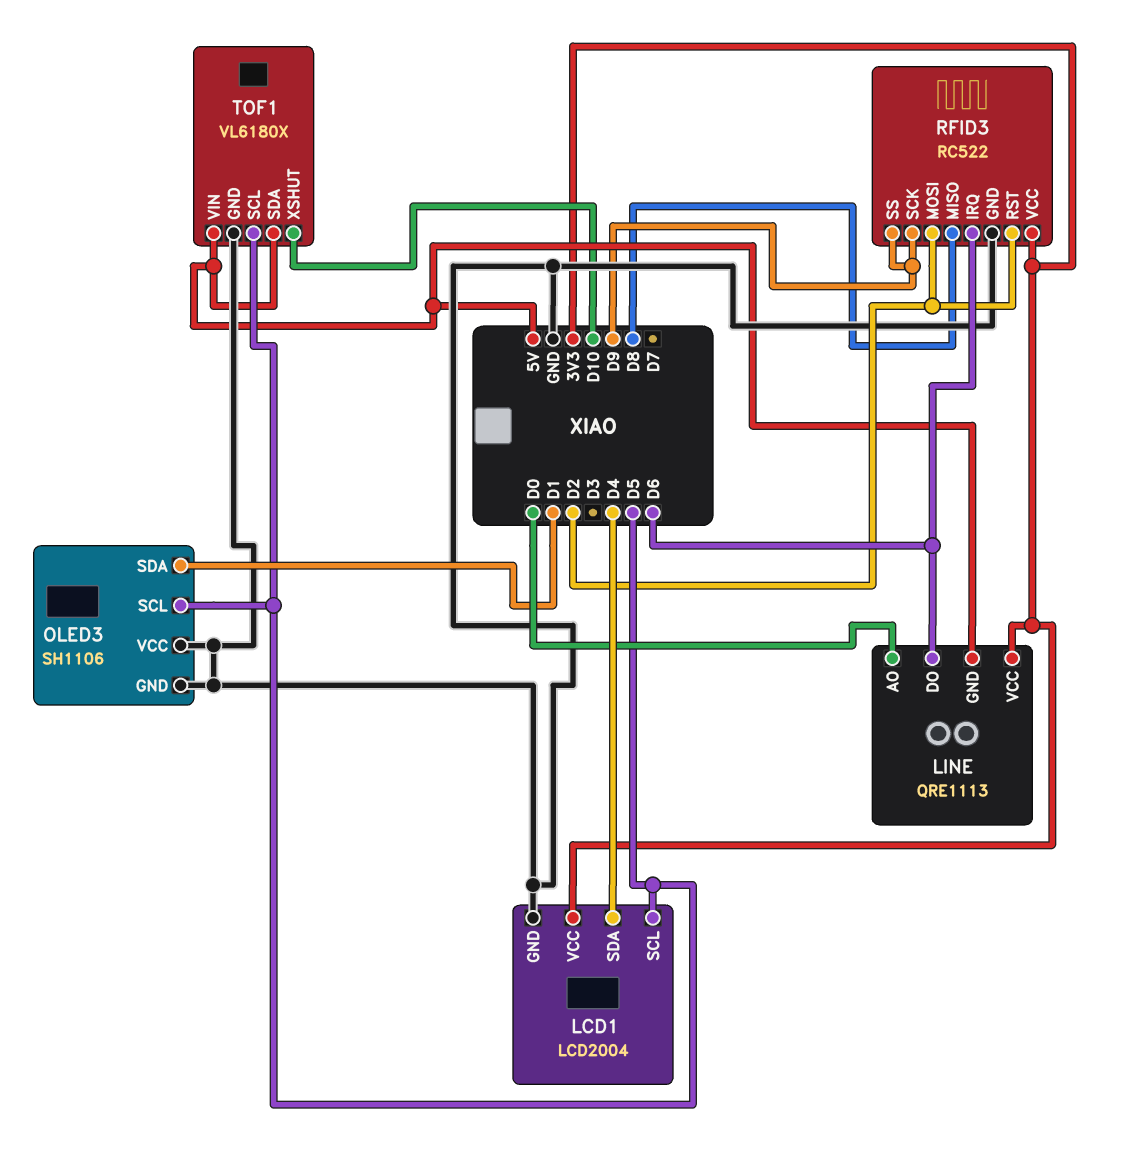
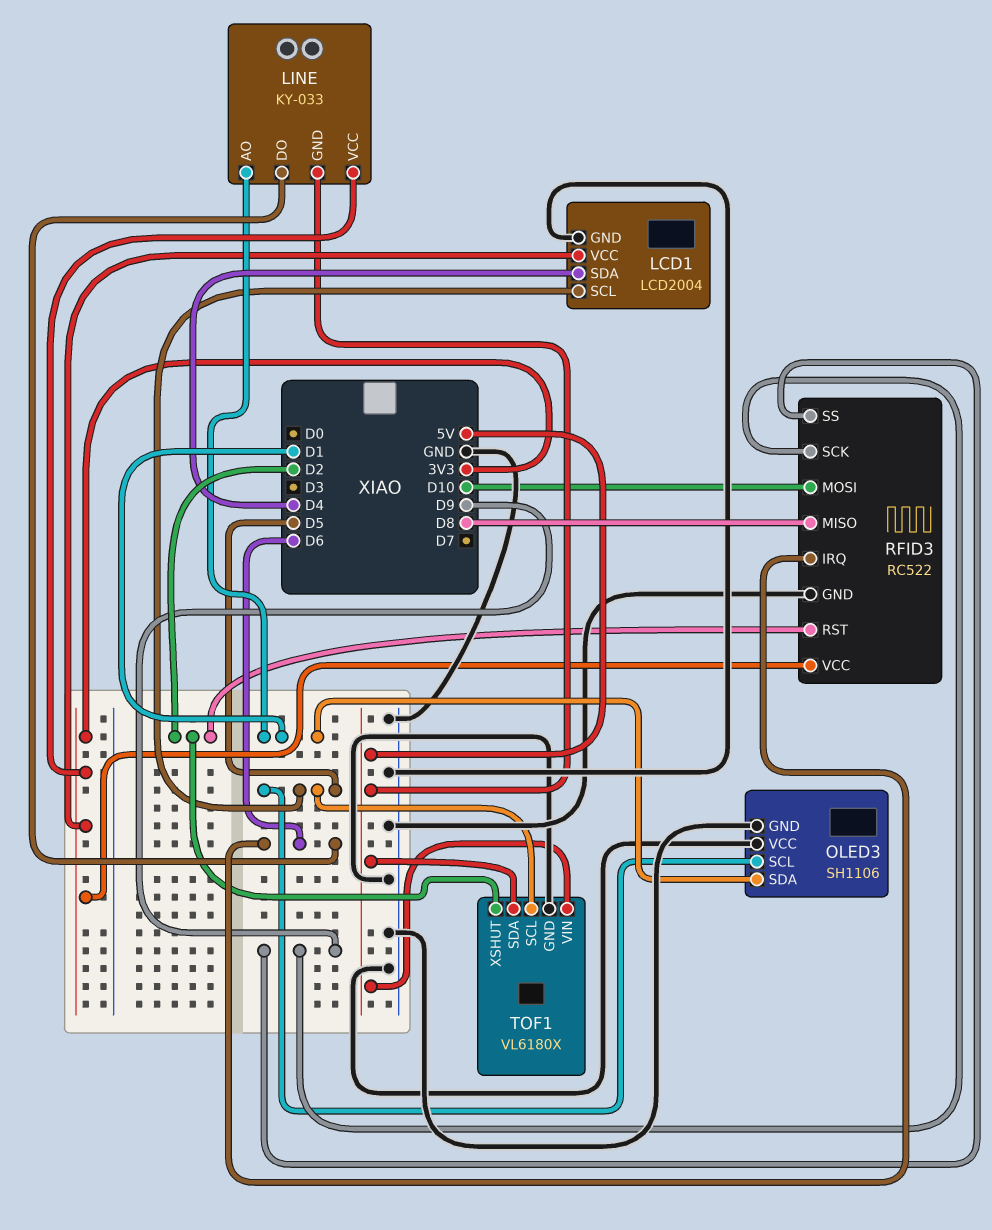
LINE: QRE1113 -> KY-033
LINE pin AO: D0 -> D1
RFID3 pin MOSI: D2 -> D10
TOF1 pin XSHUT: D10 -> D2

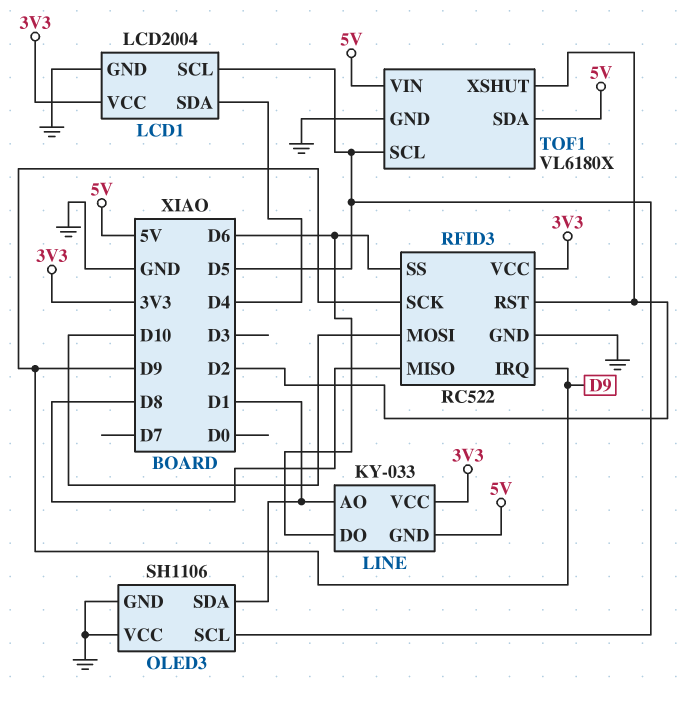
RFID3 pin IRQ: D6 -> D9
RFID3 pin SS: D9 -> D6

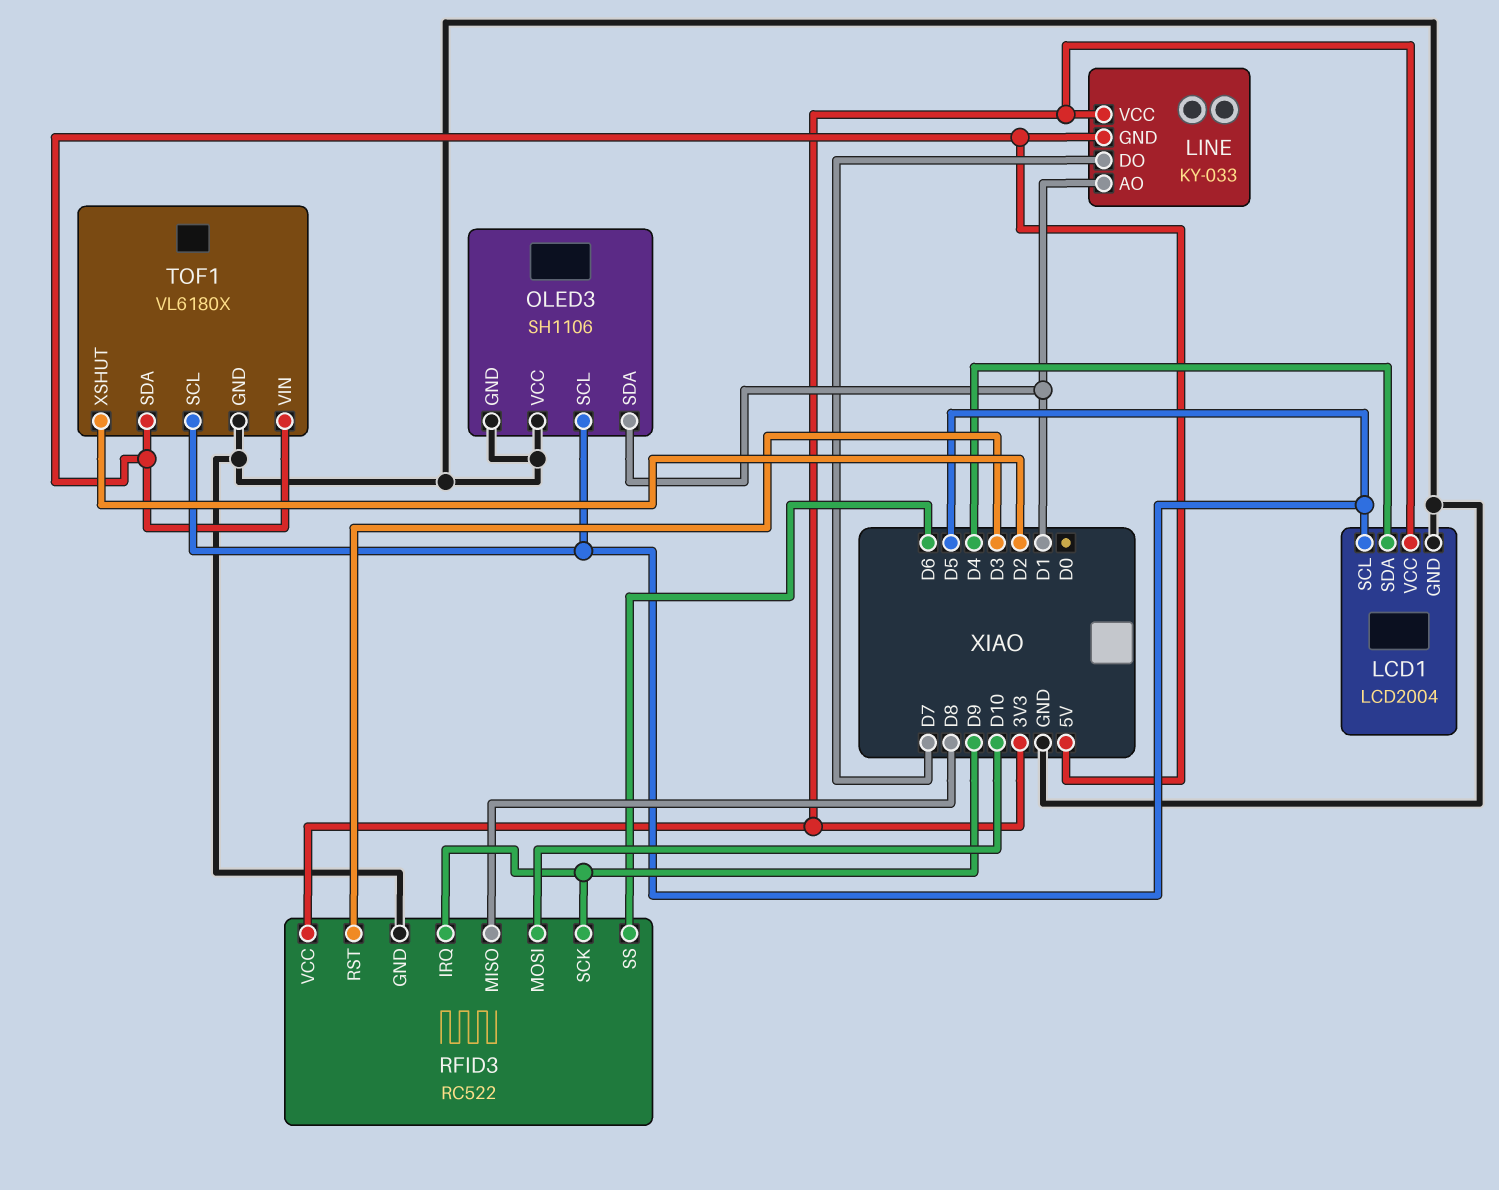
LINE pin DO: D6 -> D7
RFID3 pin RST: D2 -> D3

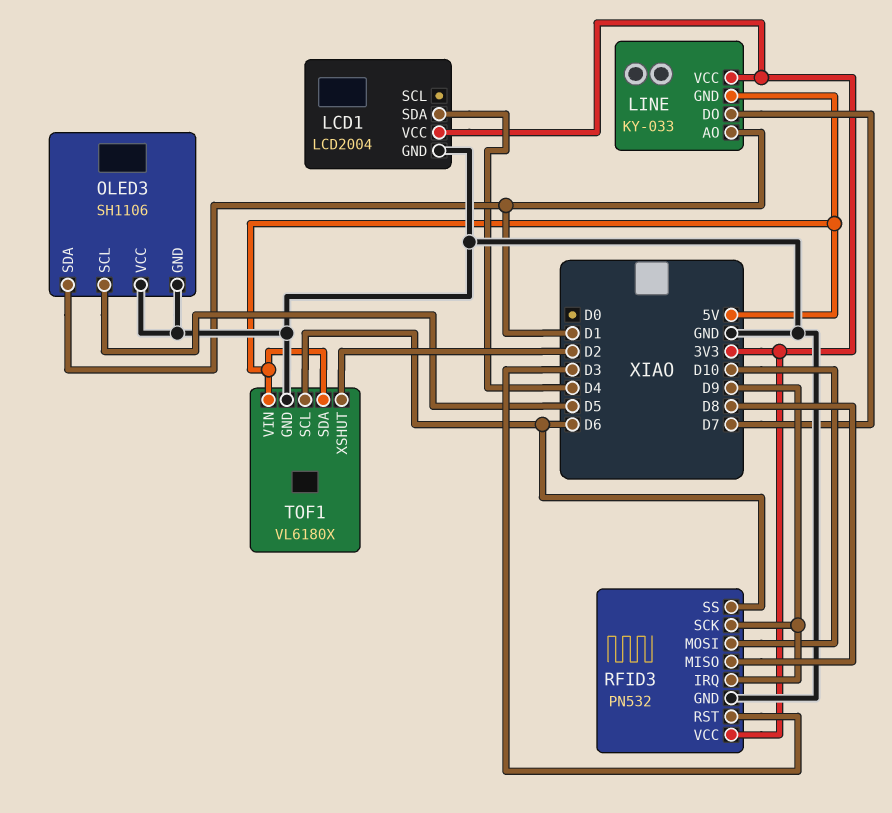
LCD1 pin SCL: D5 -> none
RFID3: RC522 -> PN532
TOF1 pin SCL: D5 -> D6

